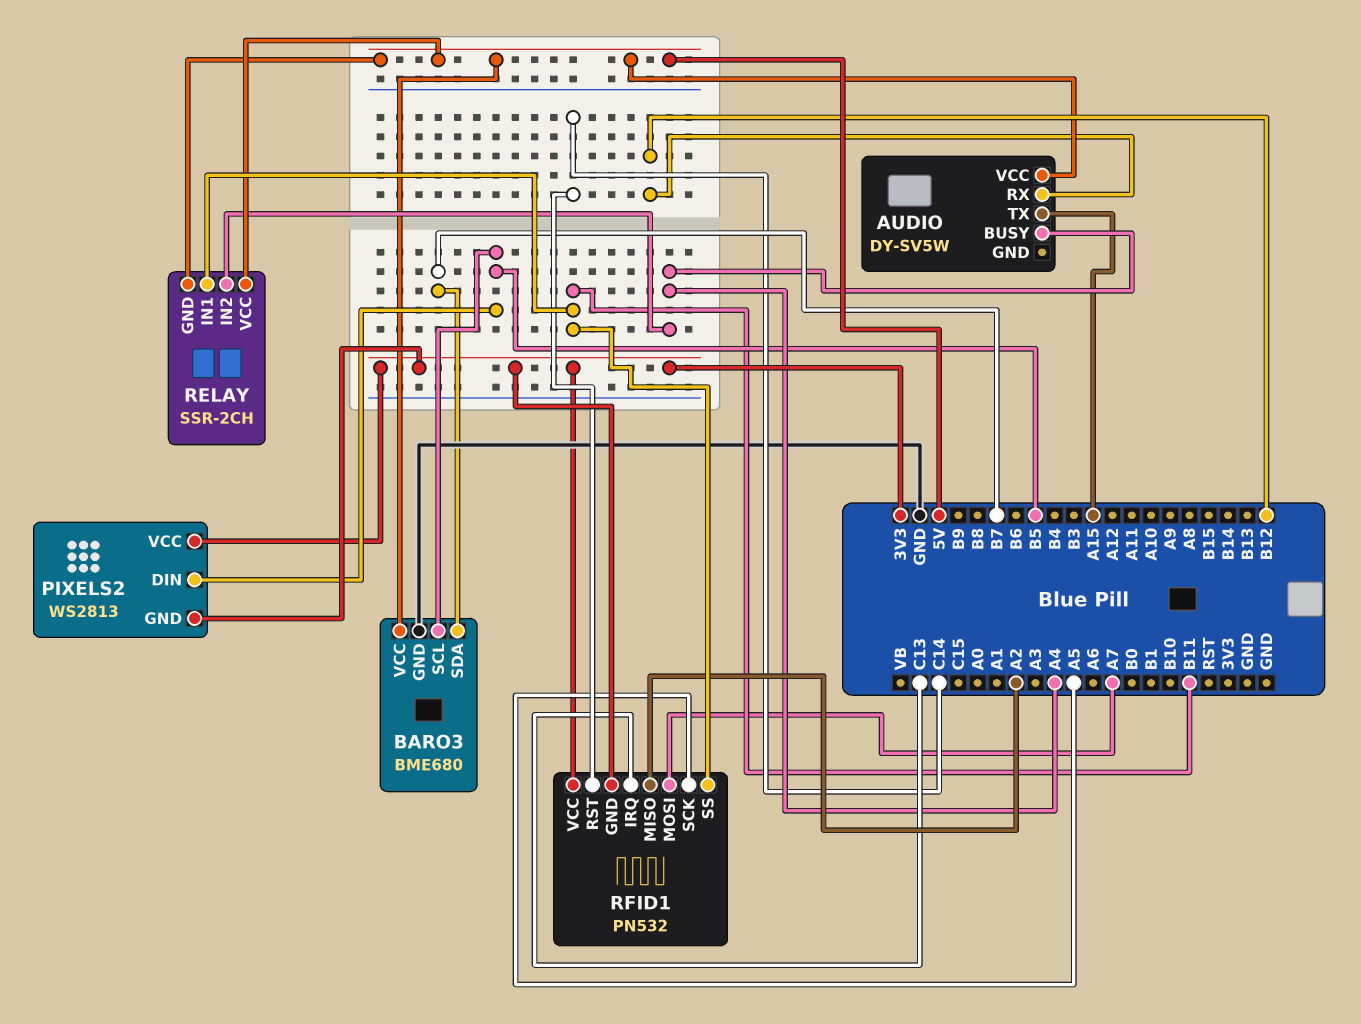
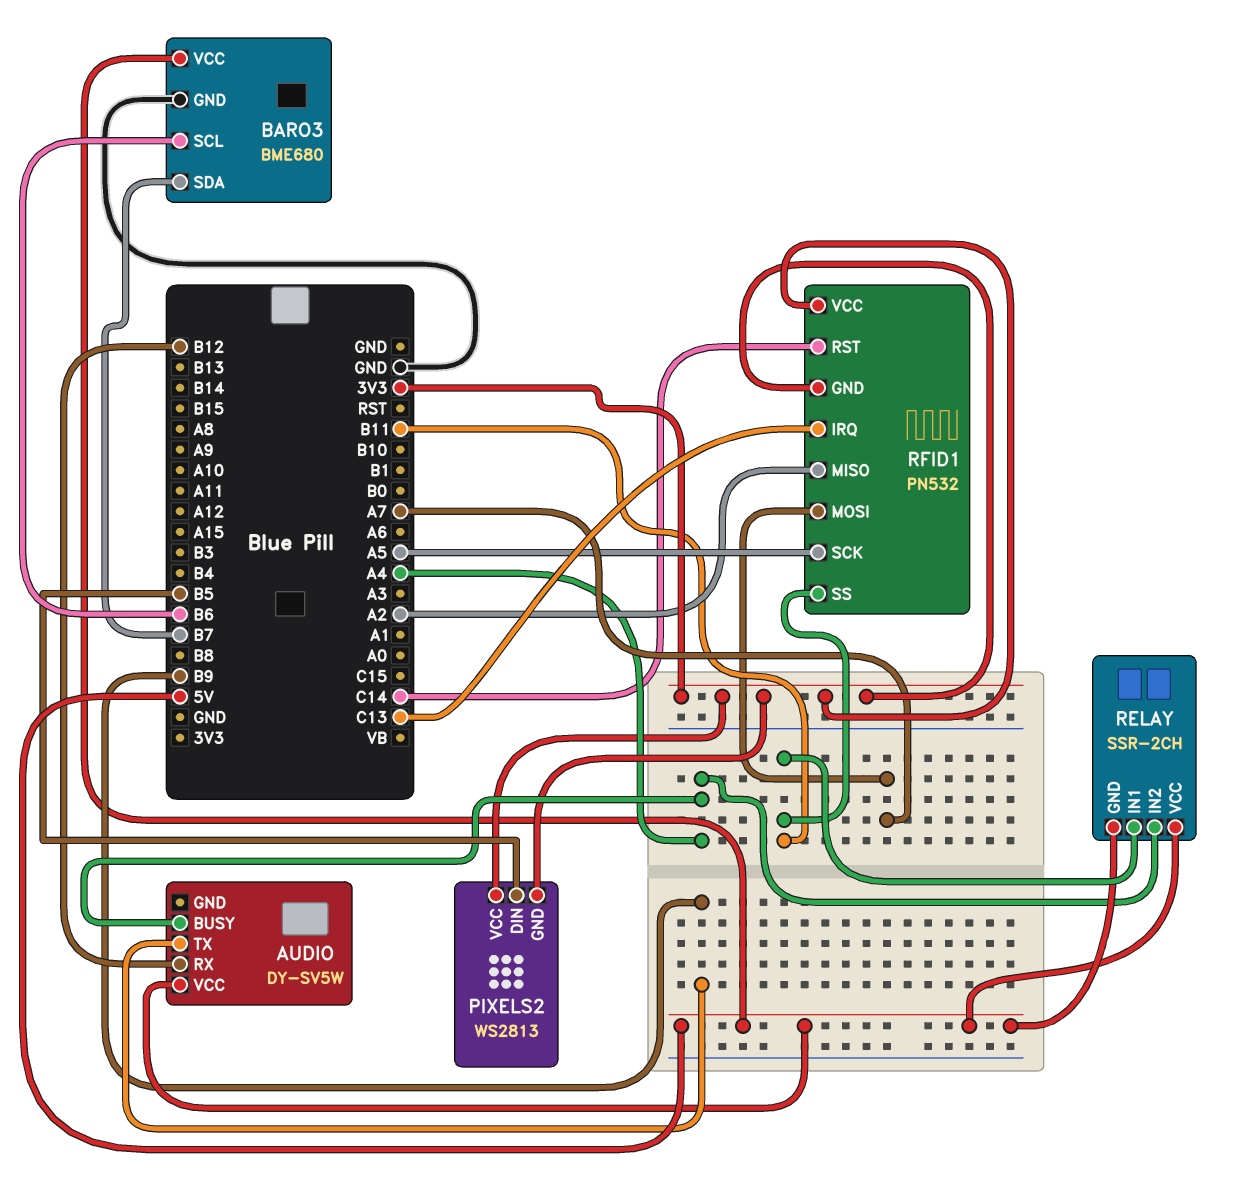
AUDIO pin TX: A15 -> B9
BARO3 pin SCL: B5 -> B6

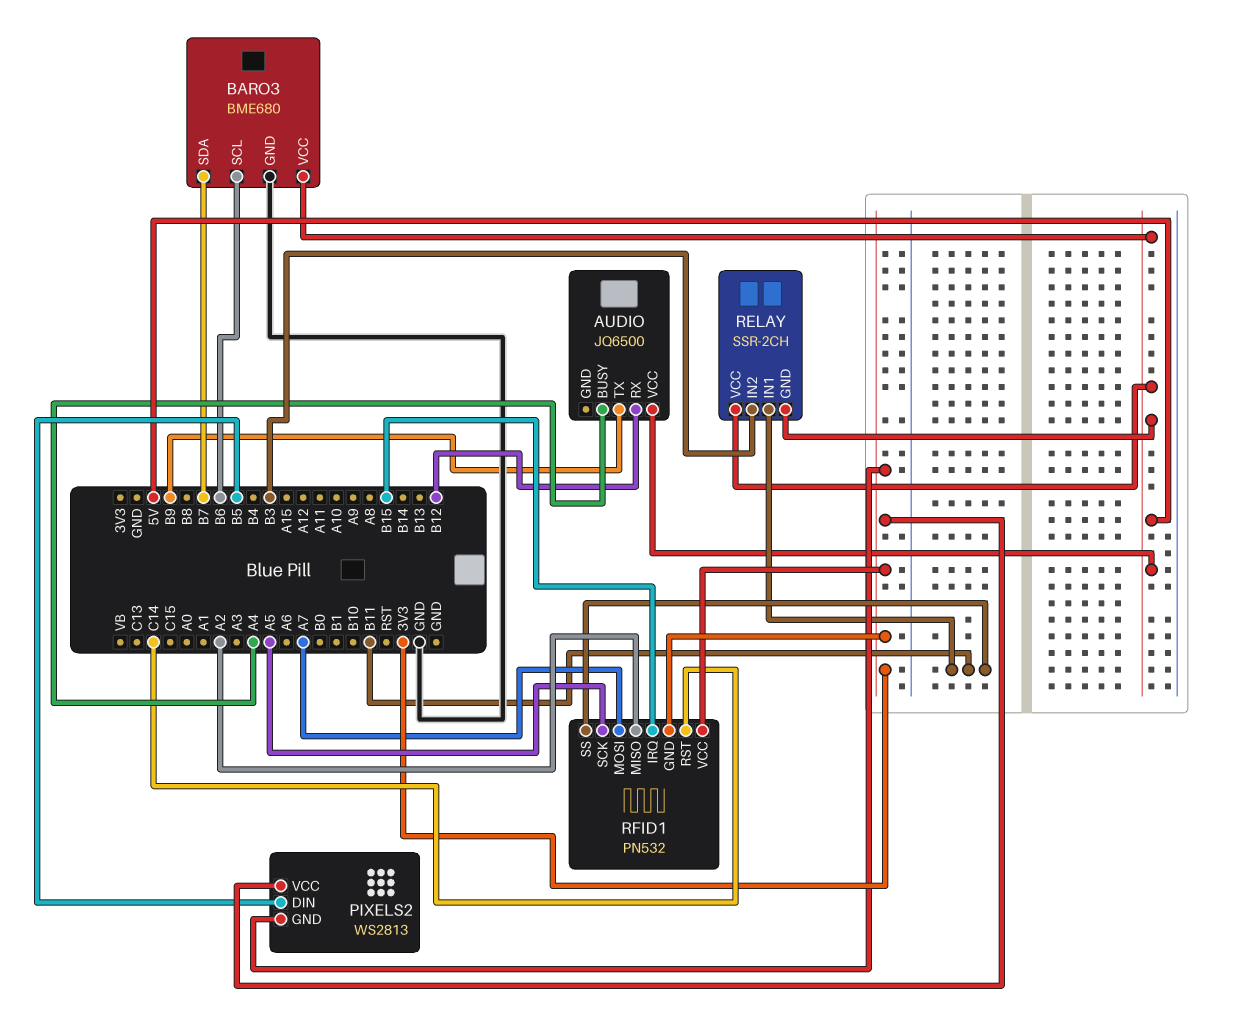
AUDIO: DY-SV5W -> JQ6500
RELAY pin IN2: A4 -> B3
RFID1 pin IRQ: C13 -> B15

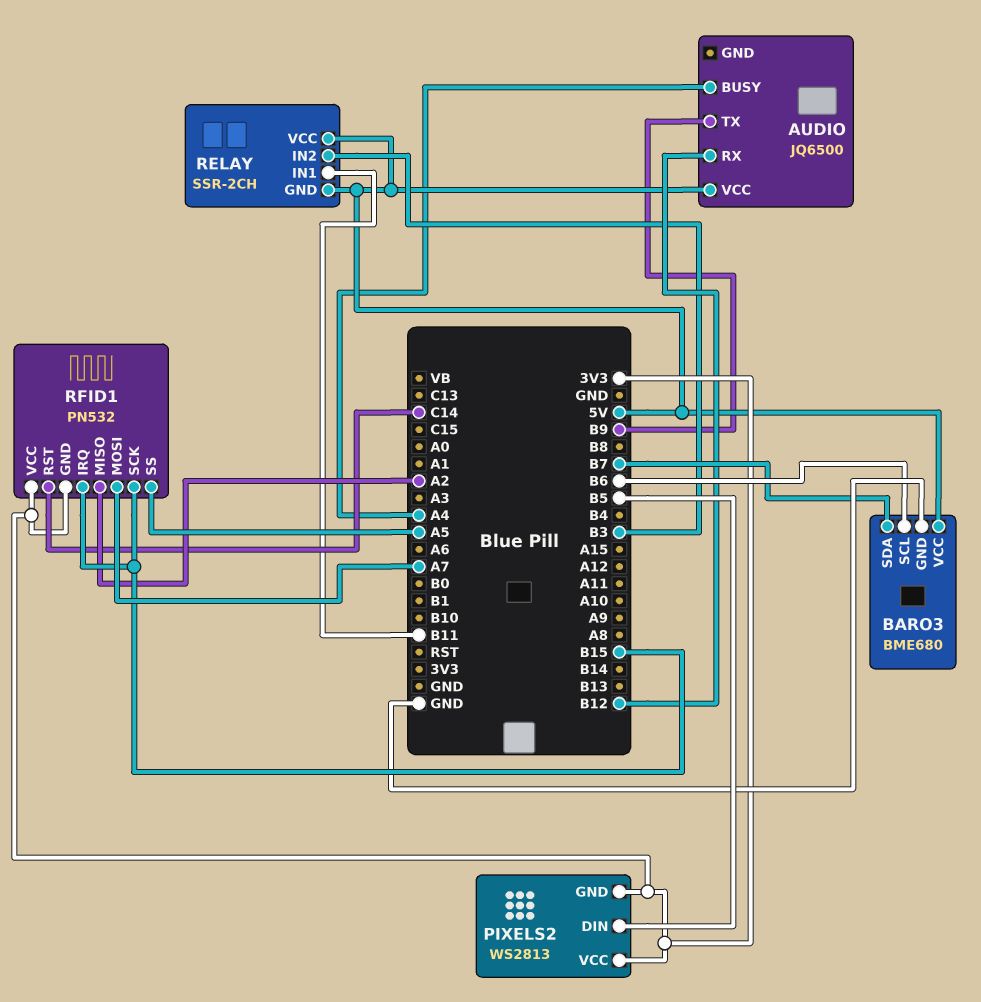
RFID1 pin SCK: A5 -> B15
RFID1 pin SS: B11 -> A5

